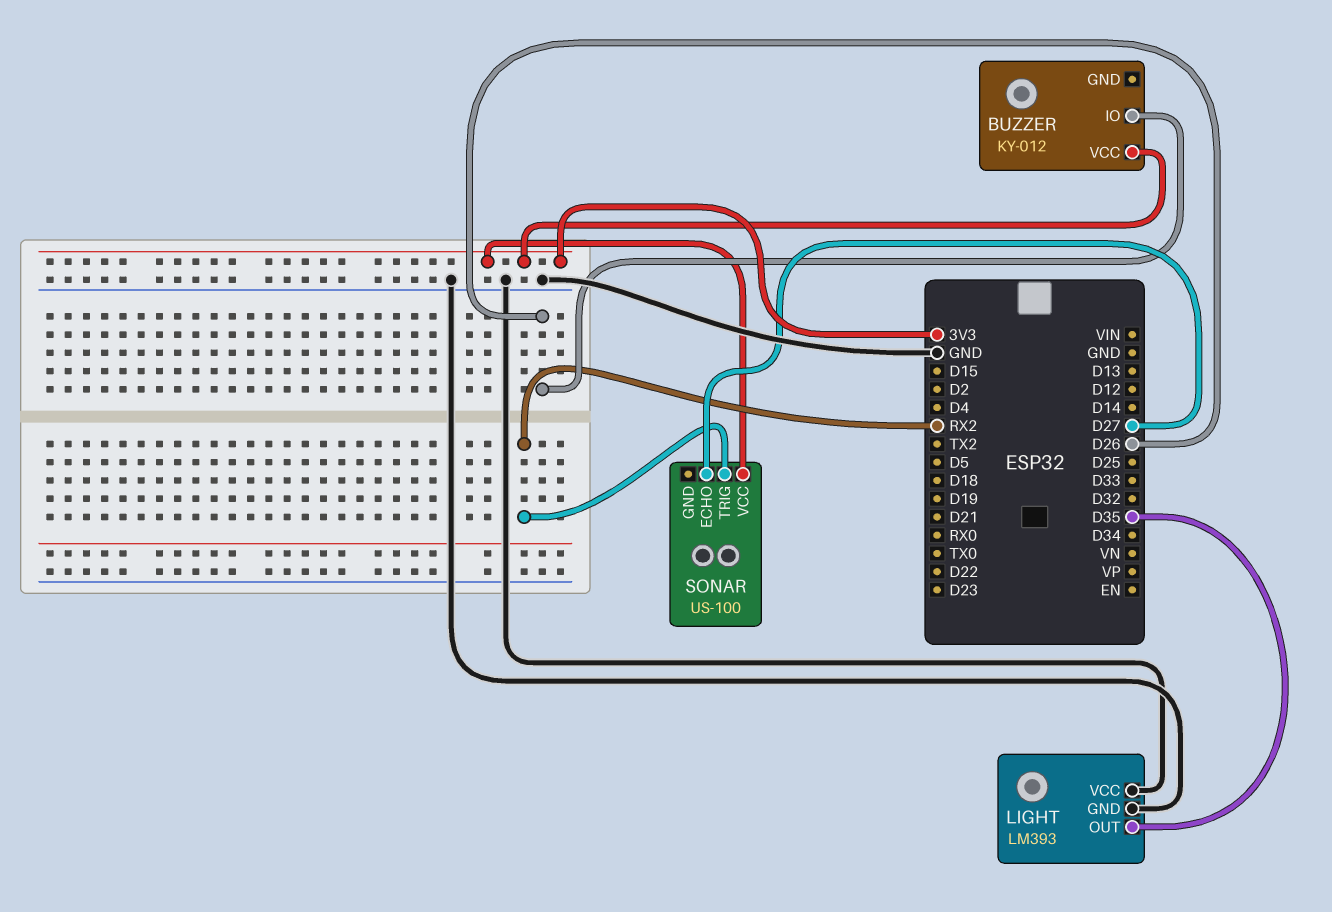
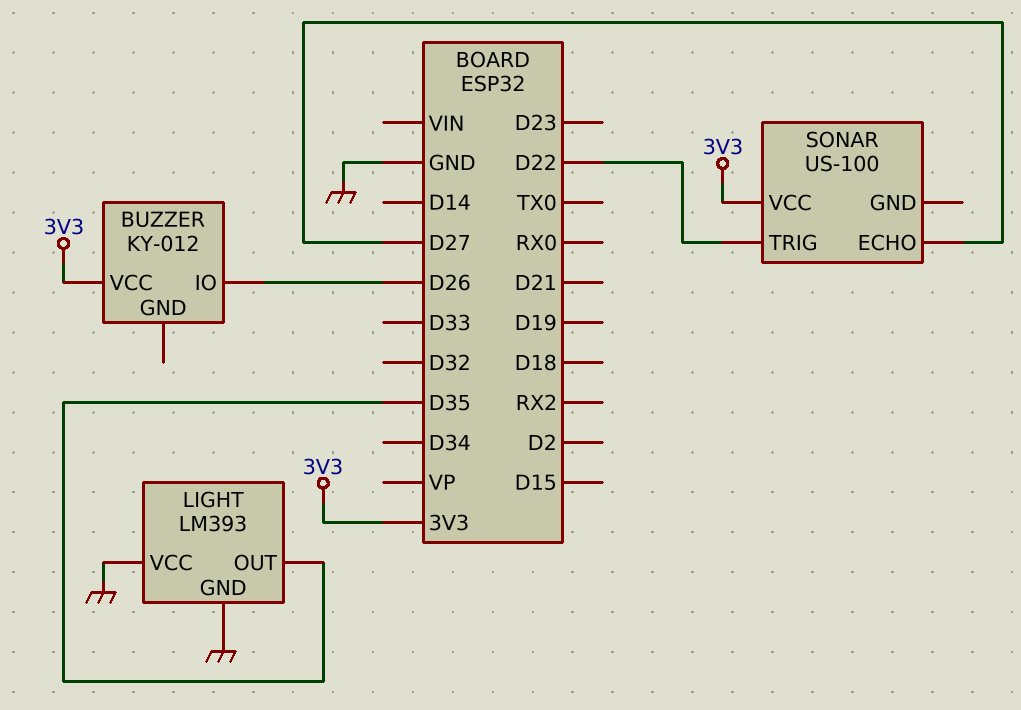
SONAR pin TRIG: RX2 -> D22

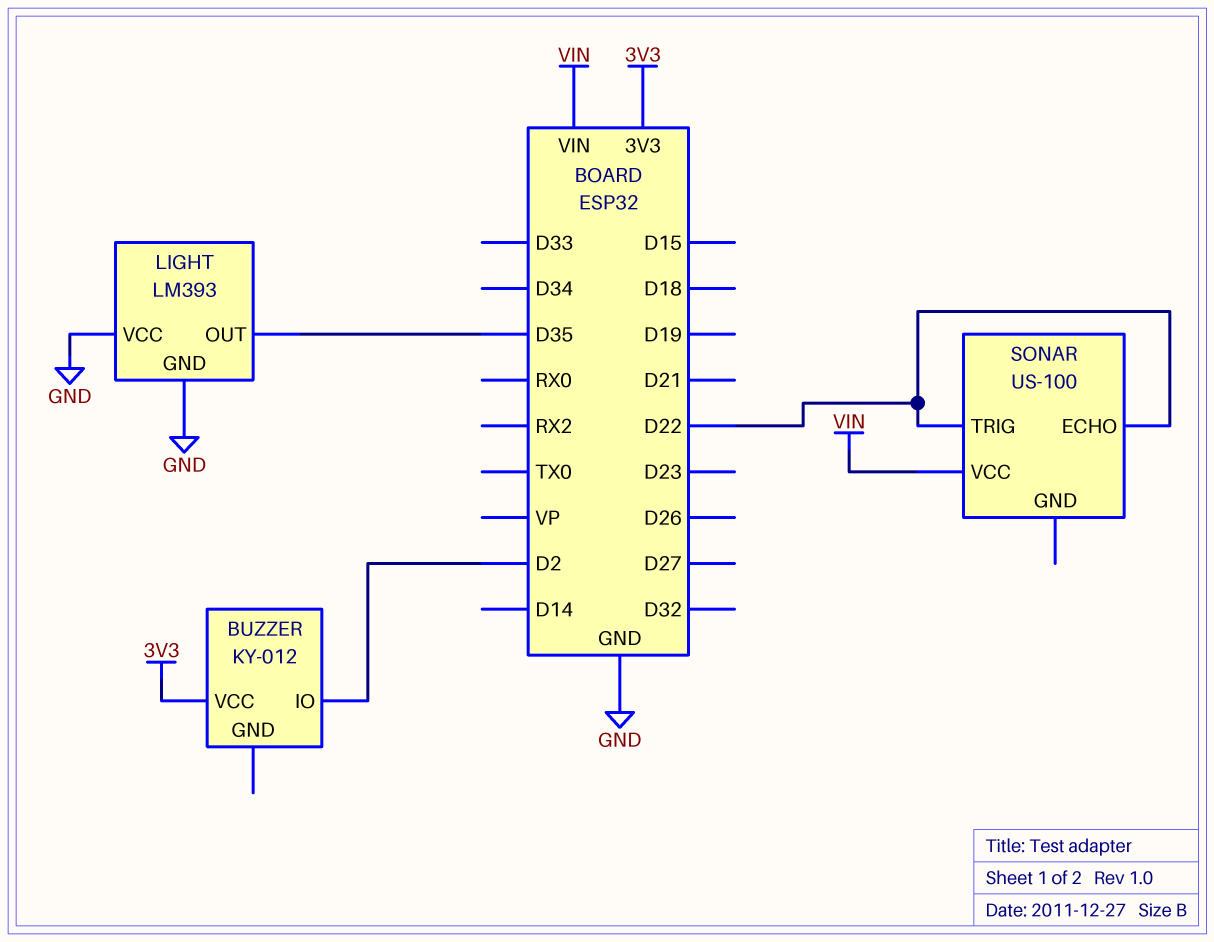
BUZZER pin IO: D26 -> D2
SONAR pin ECHO: D27 -> D22
SONAR pin VCC: 3V3 -> VIN

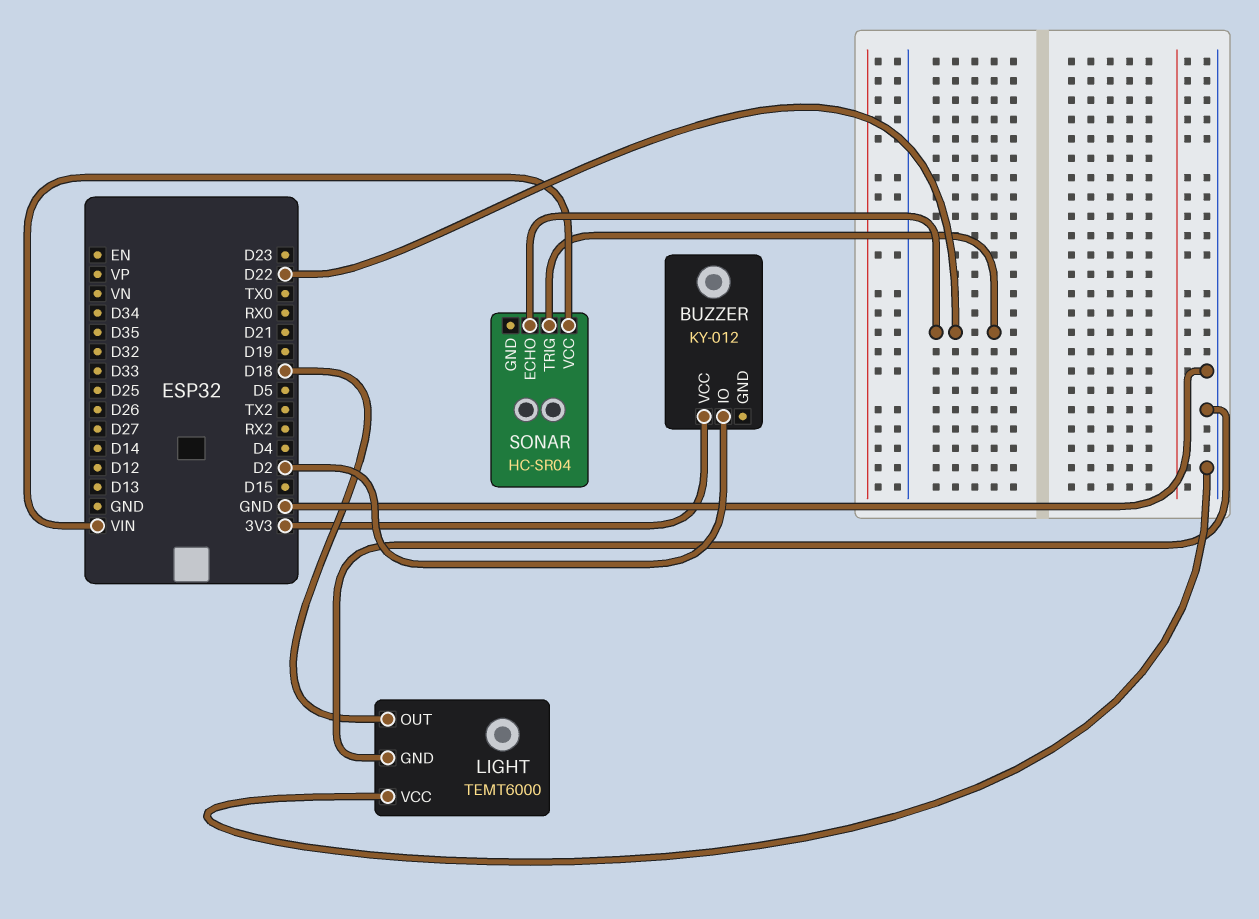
LIGHT: LM393 -> TEMT6000
LIGHT pin OUT: D35 -> D18
SONAR: US-100 -> HC-SR04

